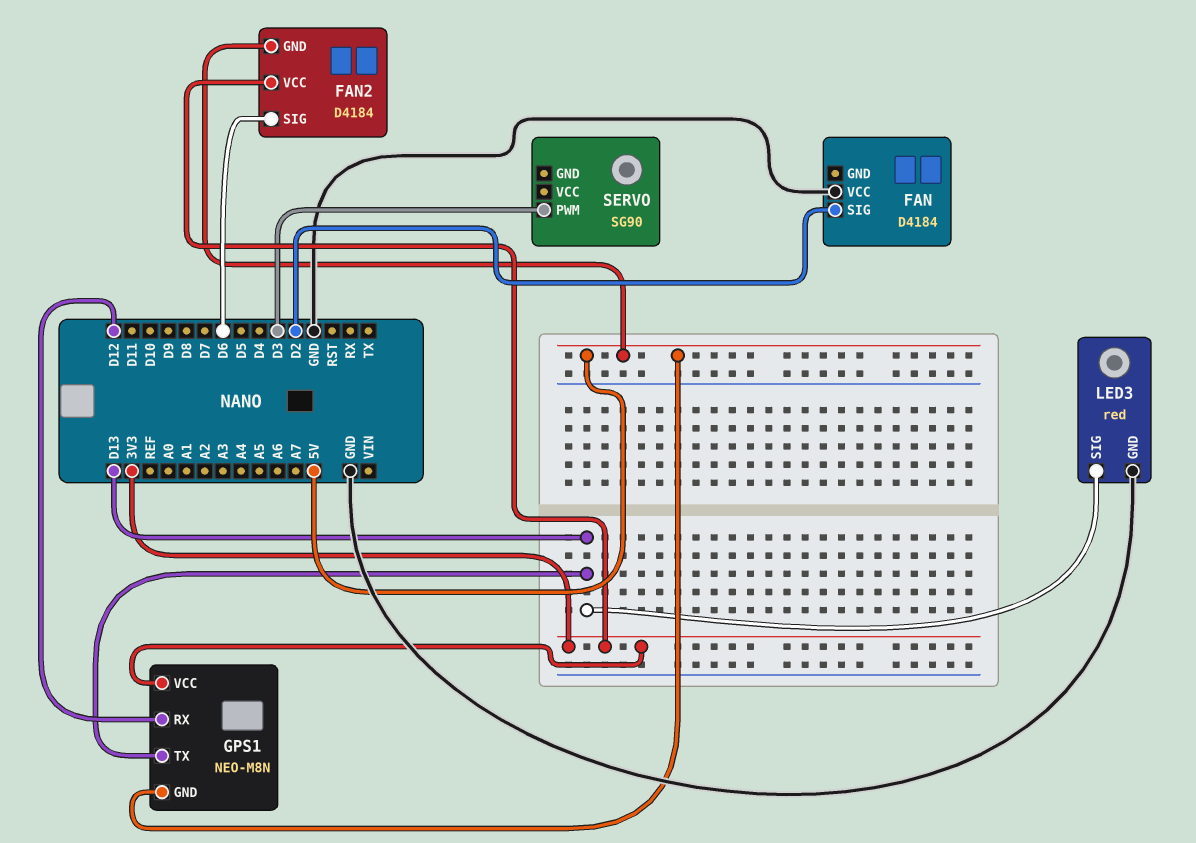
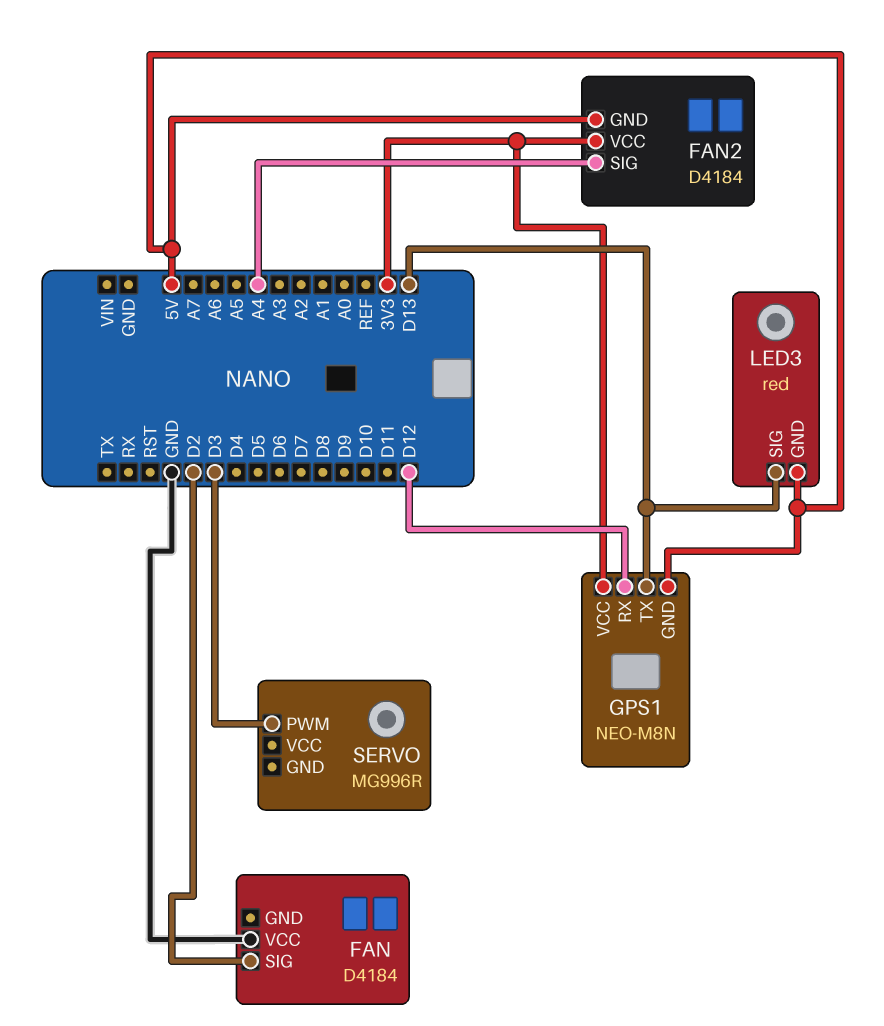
FAN2 pin SIG: D6 -> A4
LED3 pin GND: GND -> 5V
SERVO: SG90 -> MG996R

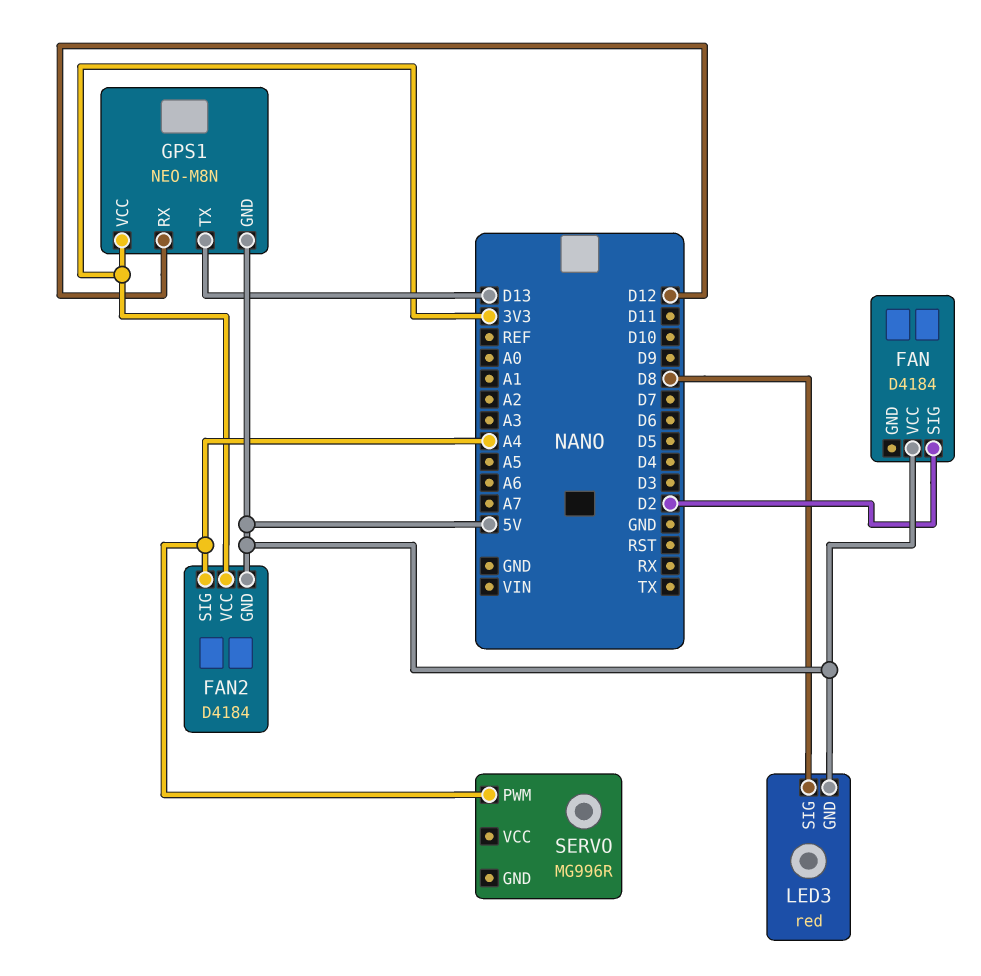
FAN pin VCC: GND -> 5V
LED3 pin SIG: D13 -> D8
SERVO pin PWM: D3 -> A4

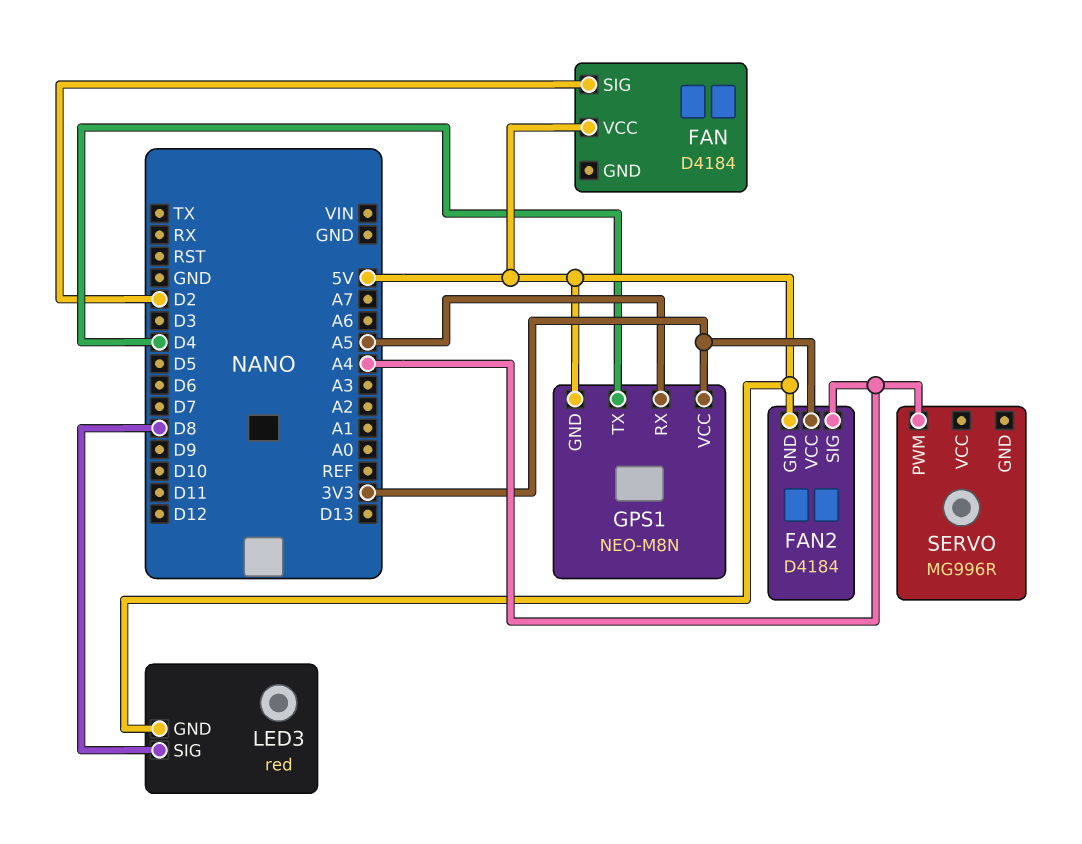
GPS1 pin RX: D12 -> A5
GPS1 pin TX: D13 -> D4

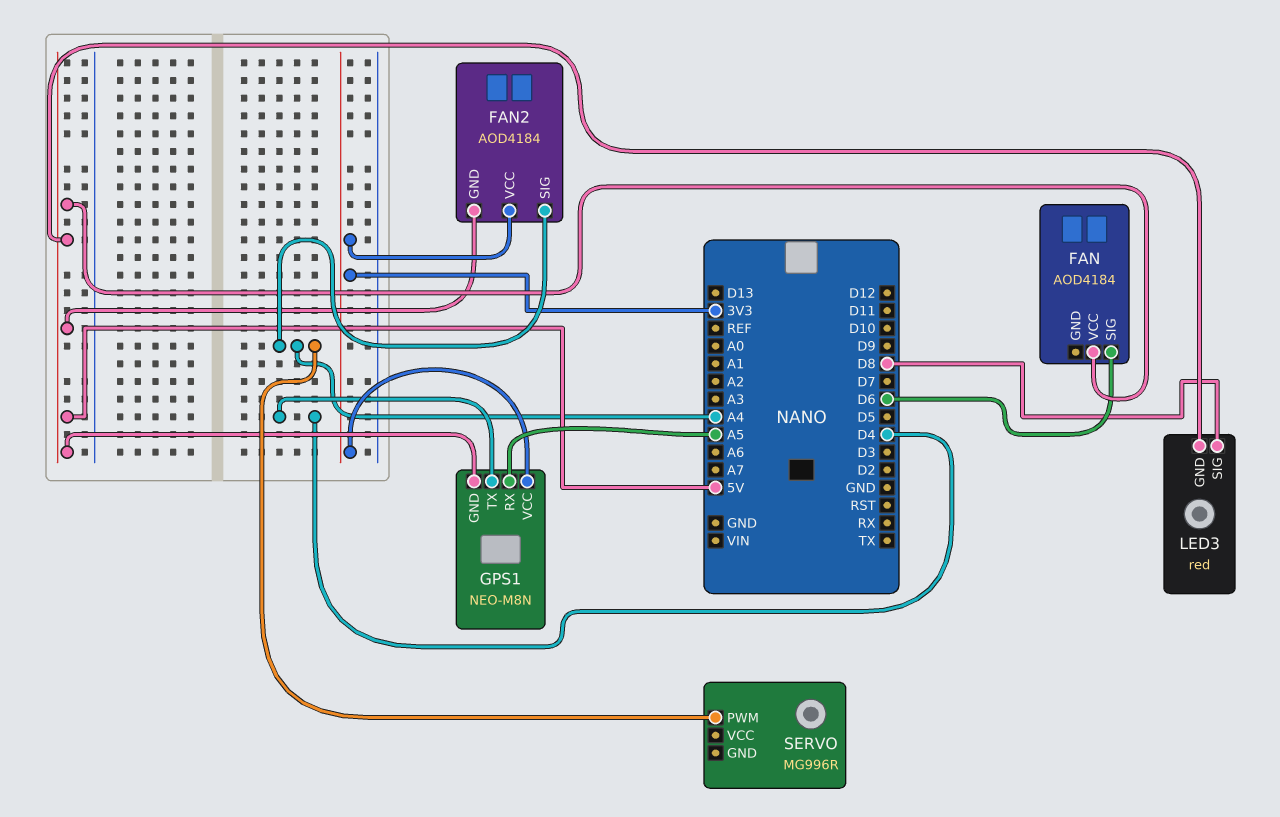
FAN: D4184 -> AOD4184
FAN pin SIG: D2 -> D6
FAN2: D4184 -> AOD4184

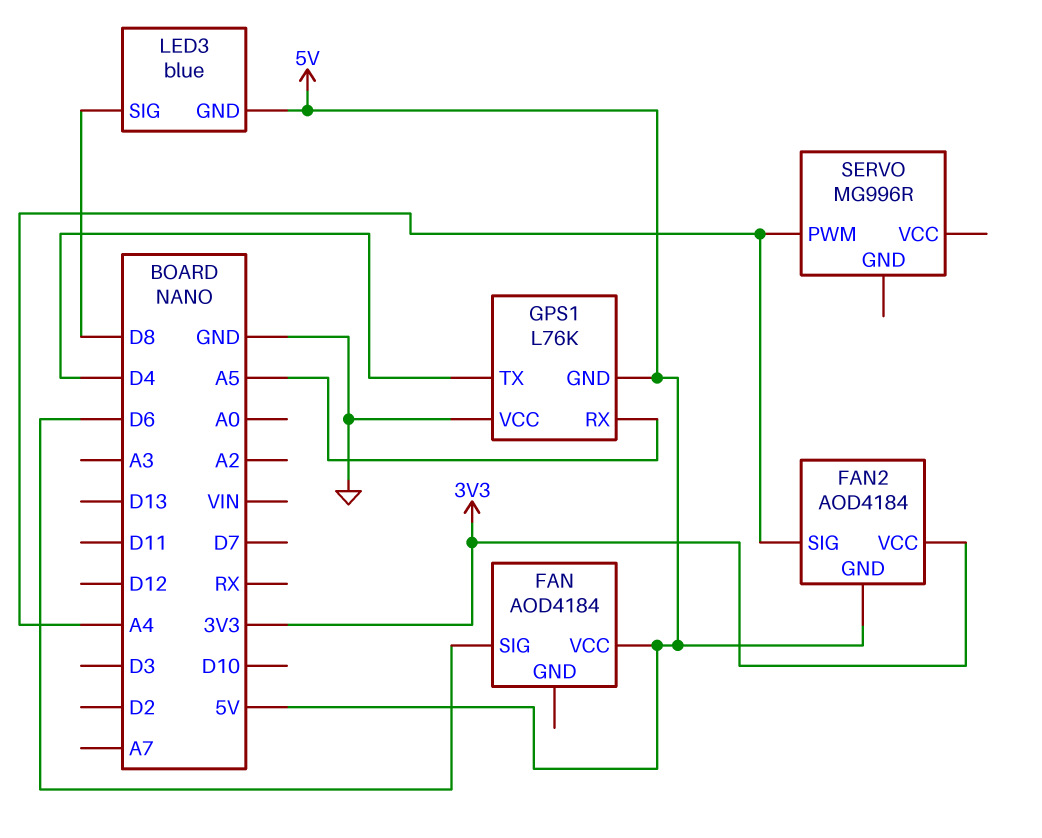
GPS1: NEO-M8N -> L76K
GPS1 pin VCC: 3V3 -> GND
LED3: red -> blue

